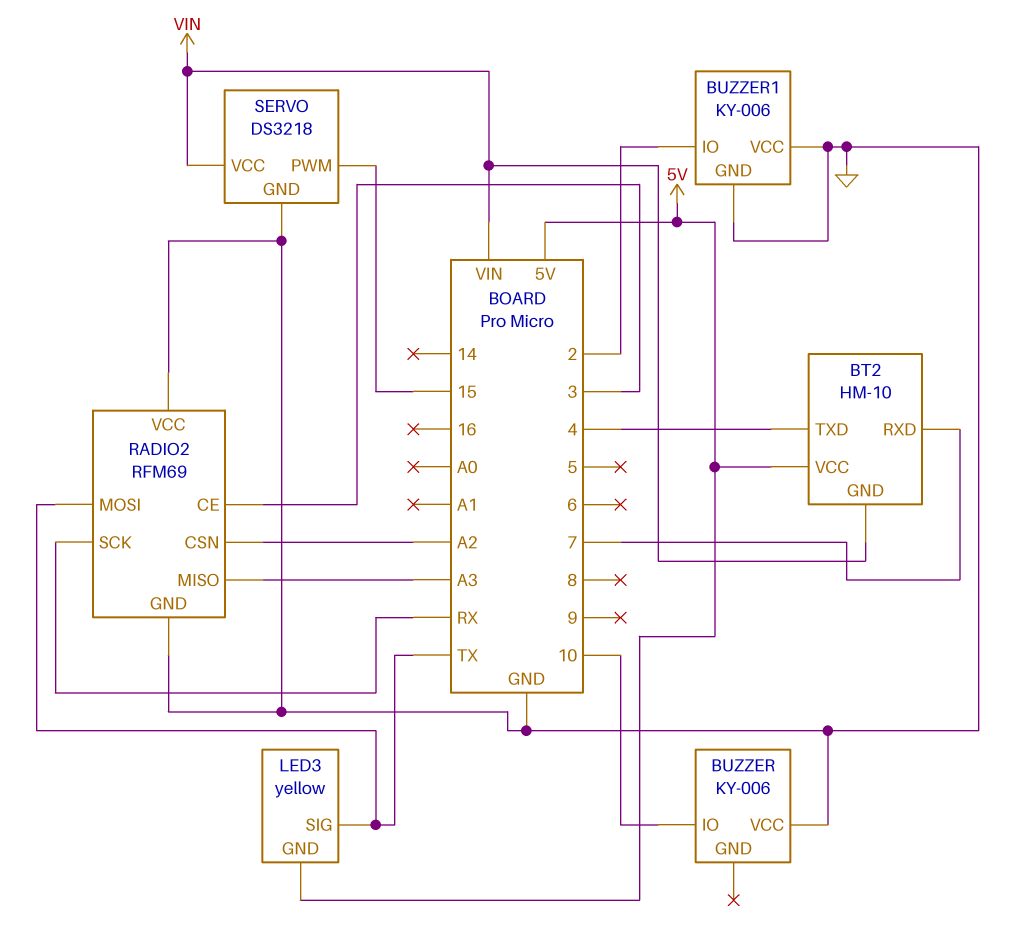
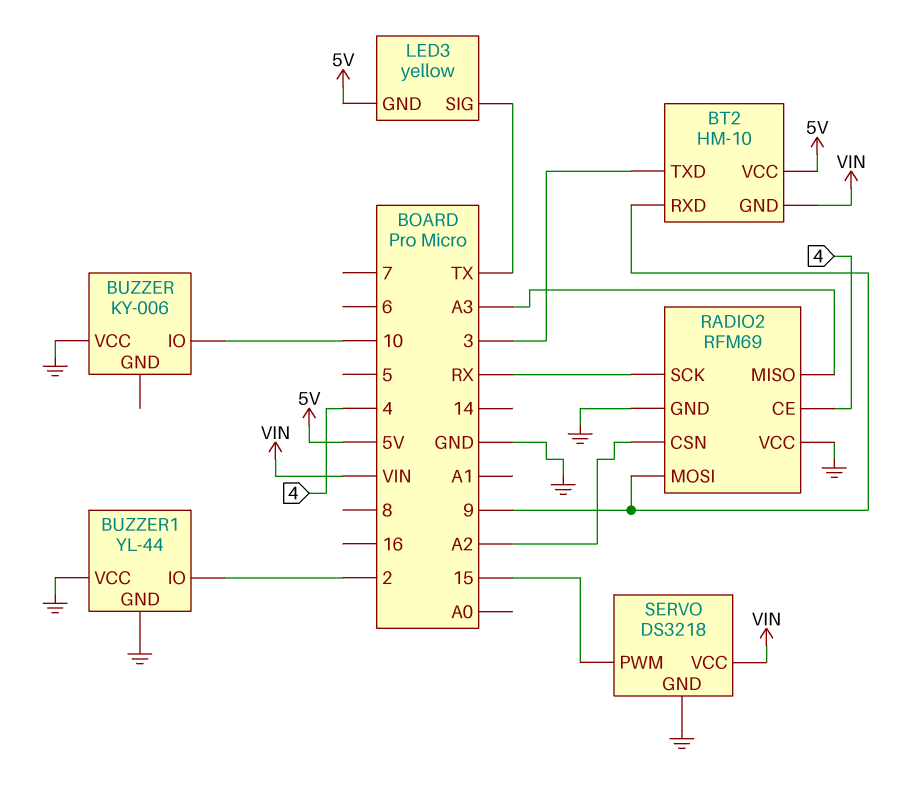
BT2 pin RXD: 7 -> 9
BT2 pin TXD: 4 -> 3
BUZZER1: KY-006 -> YL-44
RADIO2 pin CE: 3 -> 4
RADIO2 pin MOSI: TX -> 9

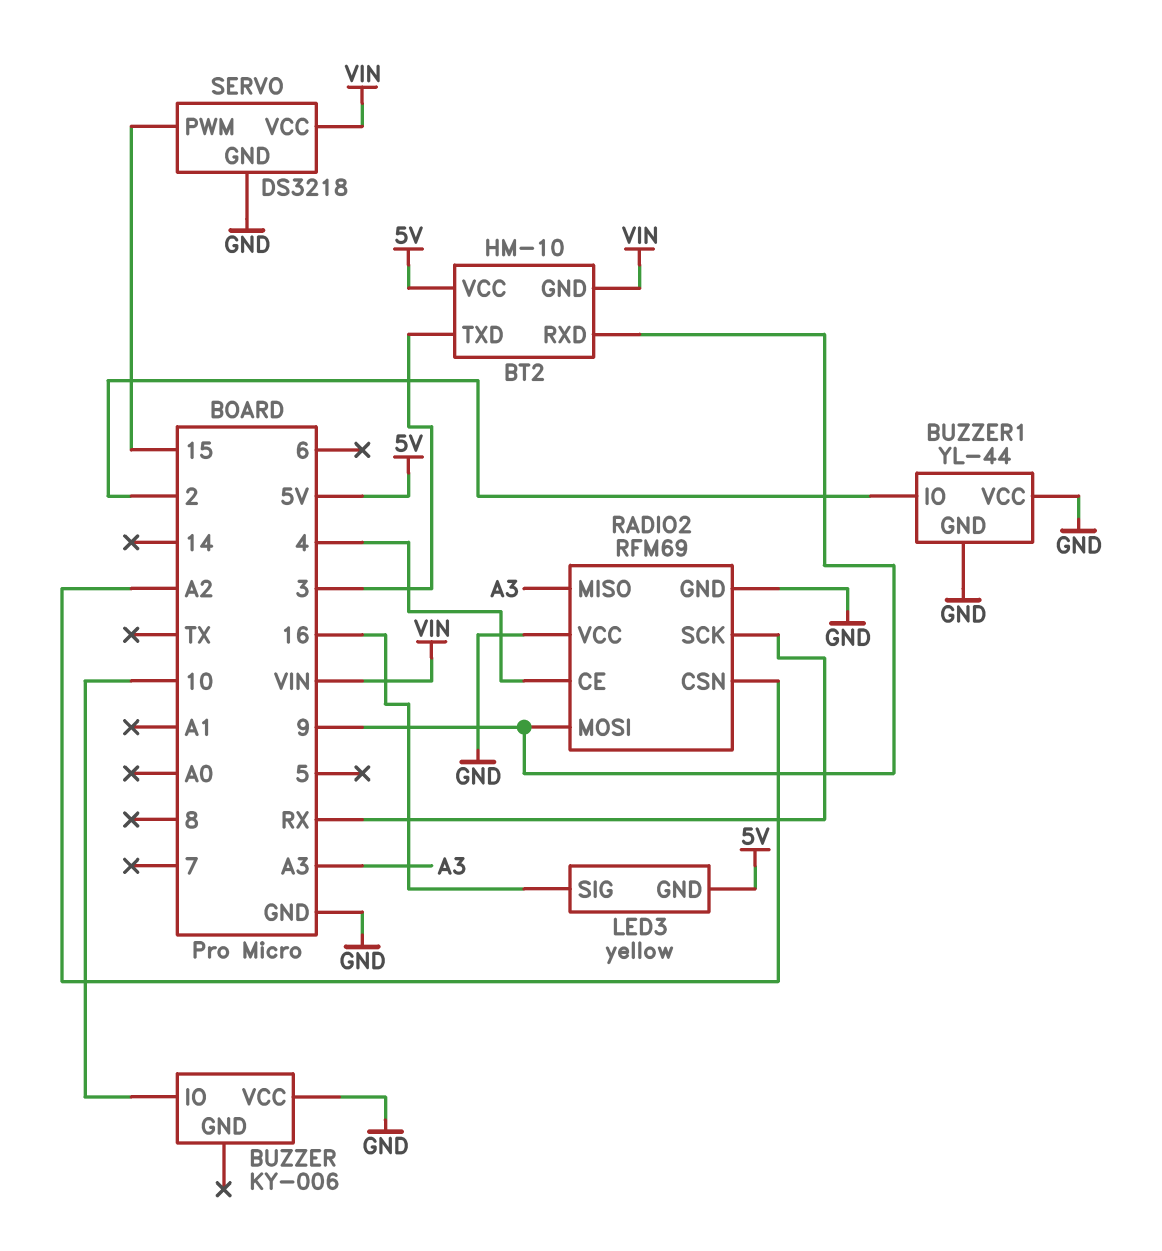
LED3 pin SIG: TX -> 16

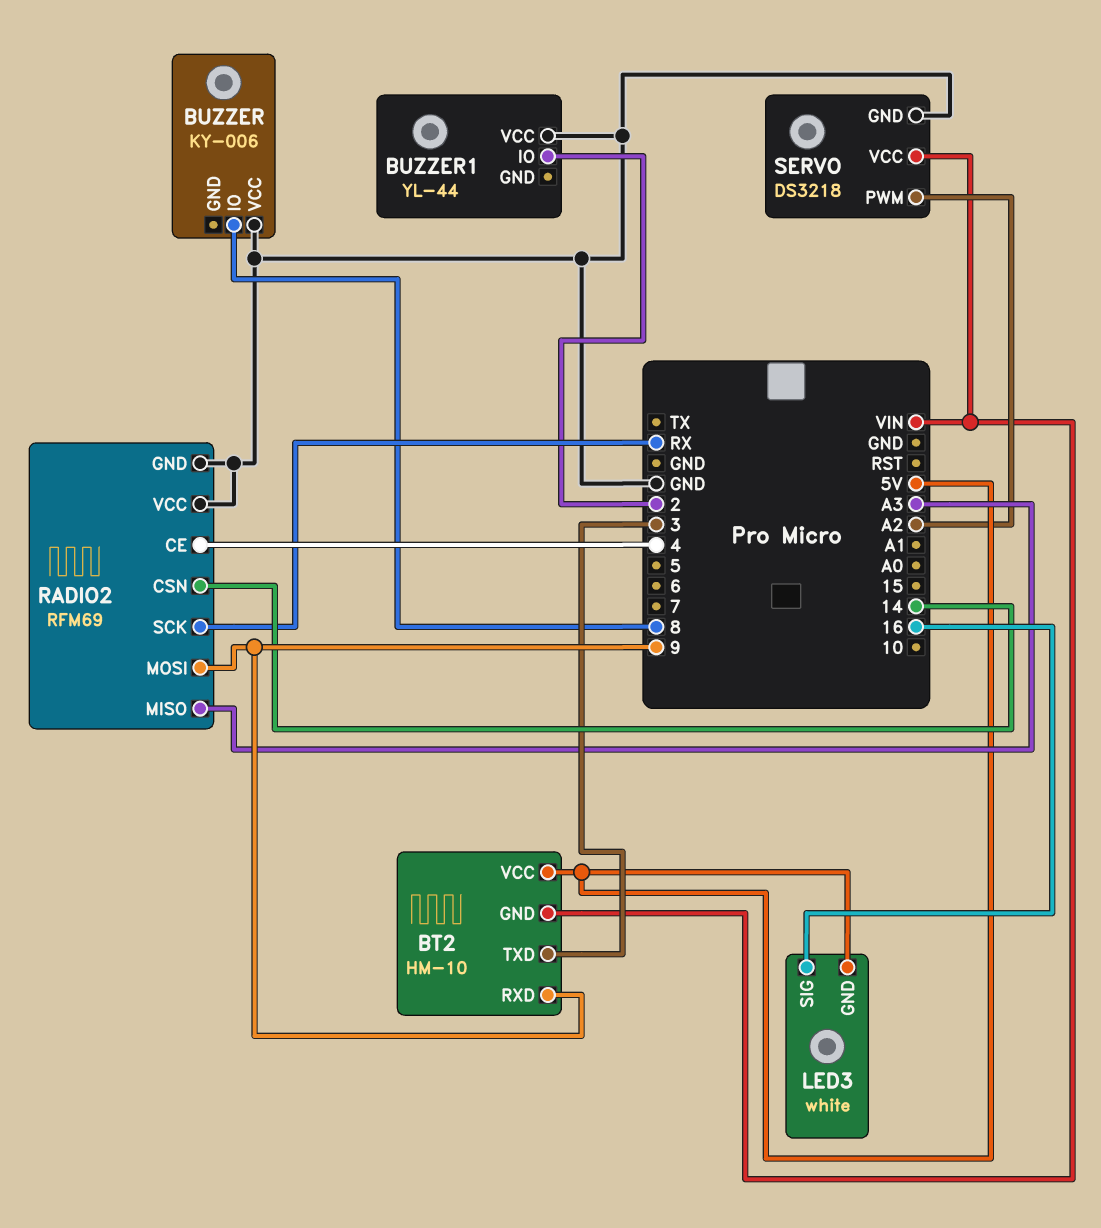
BUZZER pin IO: 10 -> 8
BUZZER1 pin GND: GND -> none
LED3: yellow -> white
RADIO2 pin CSN: A2 -> 14
SERVO pin PWM: 15 -> A2

